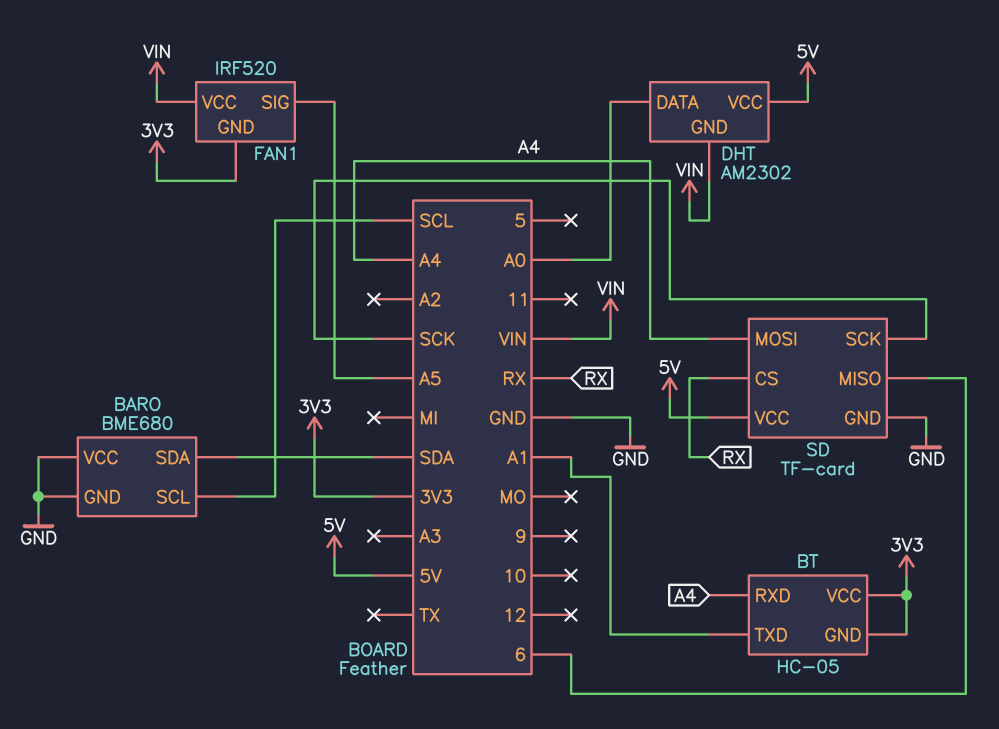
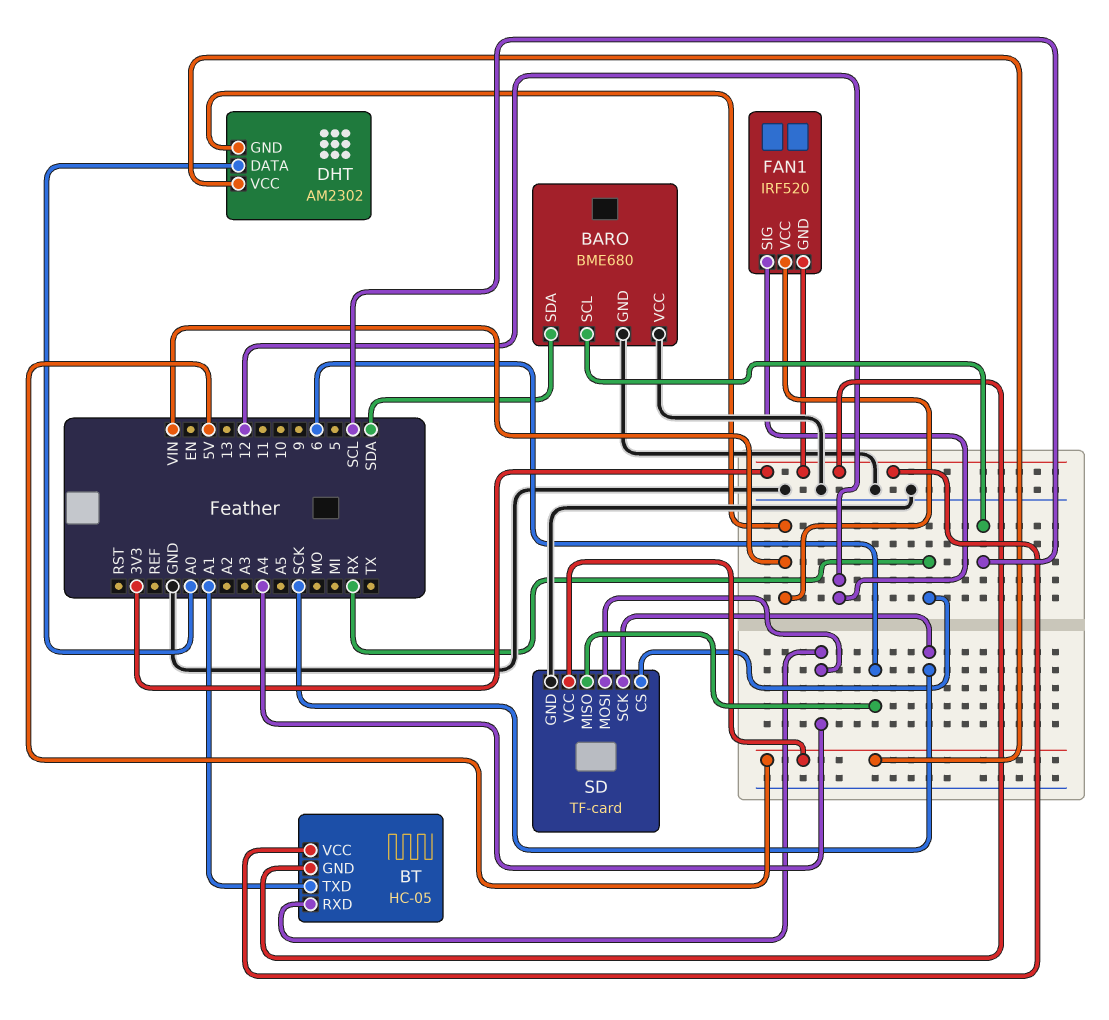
FAN1 pin SIG: A5 -> 12

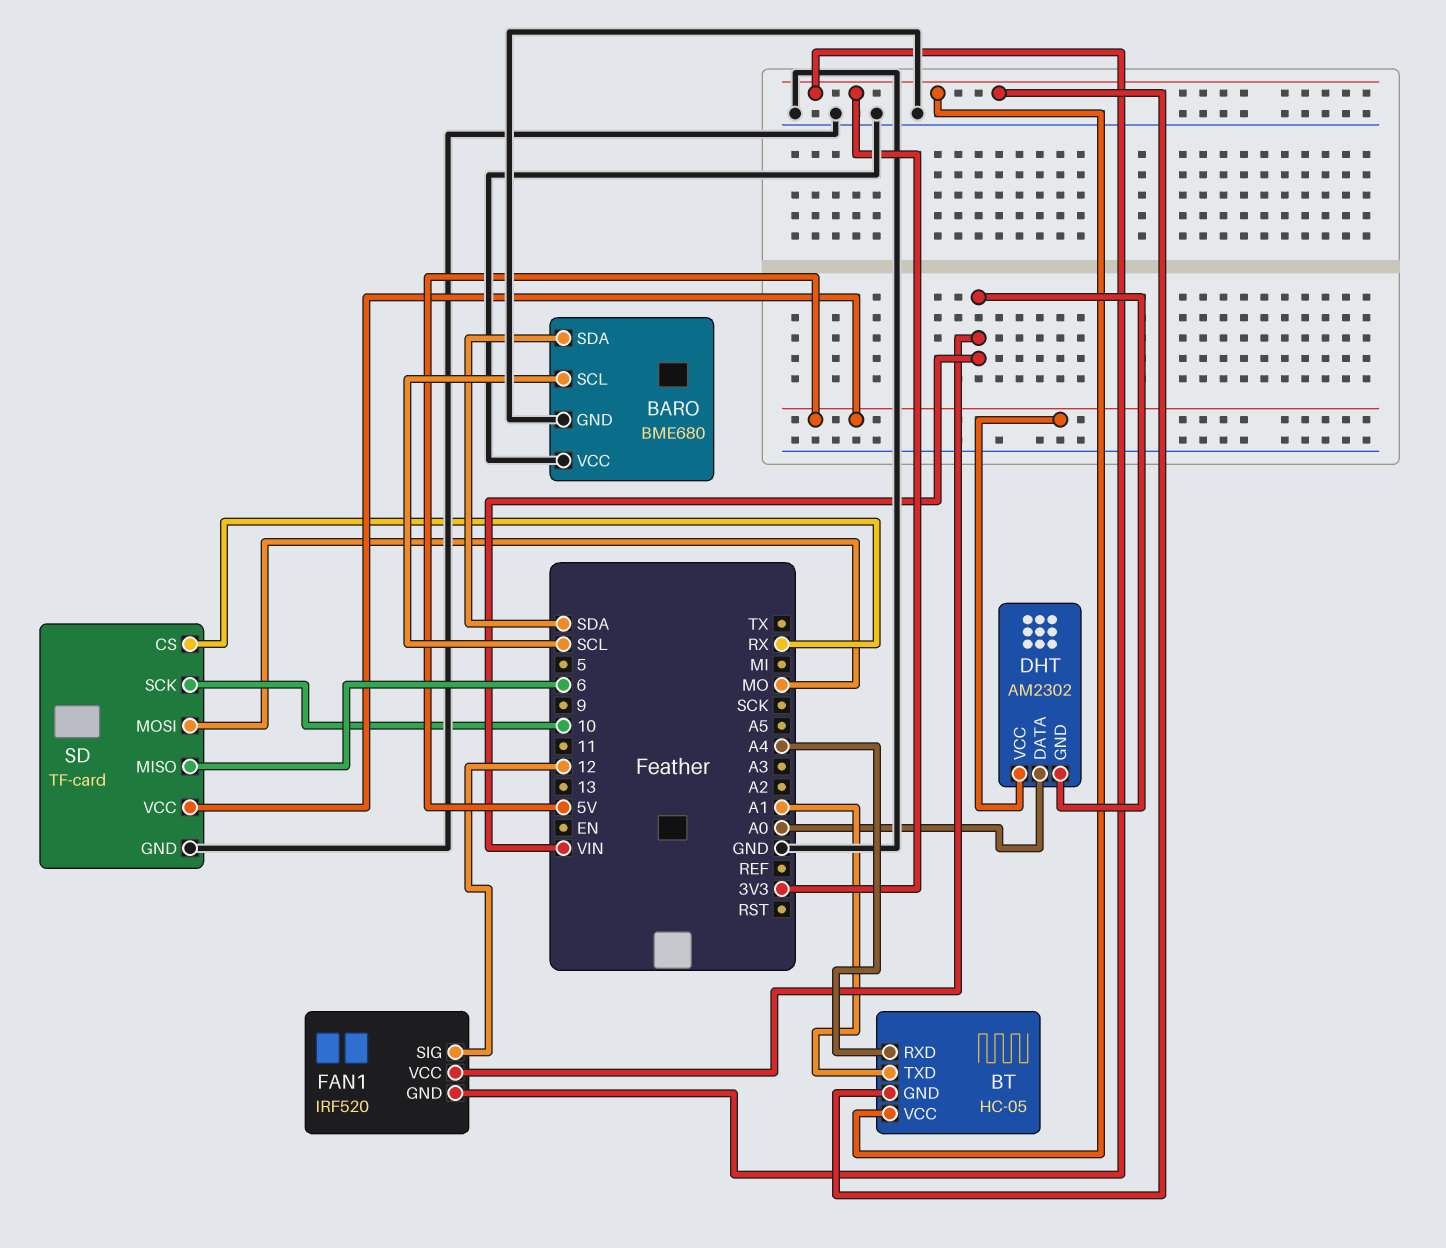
SD pin MOSI: A4 -> MO
SD pin SCK: SCK -> 10

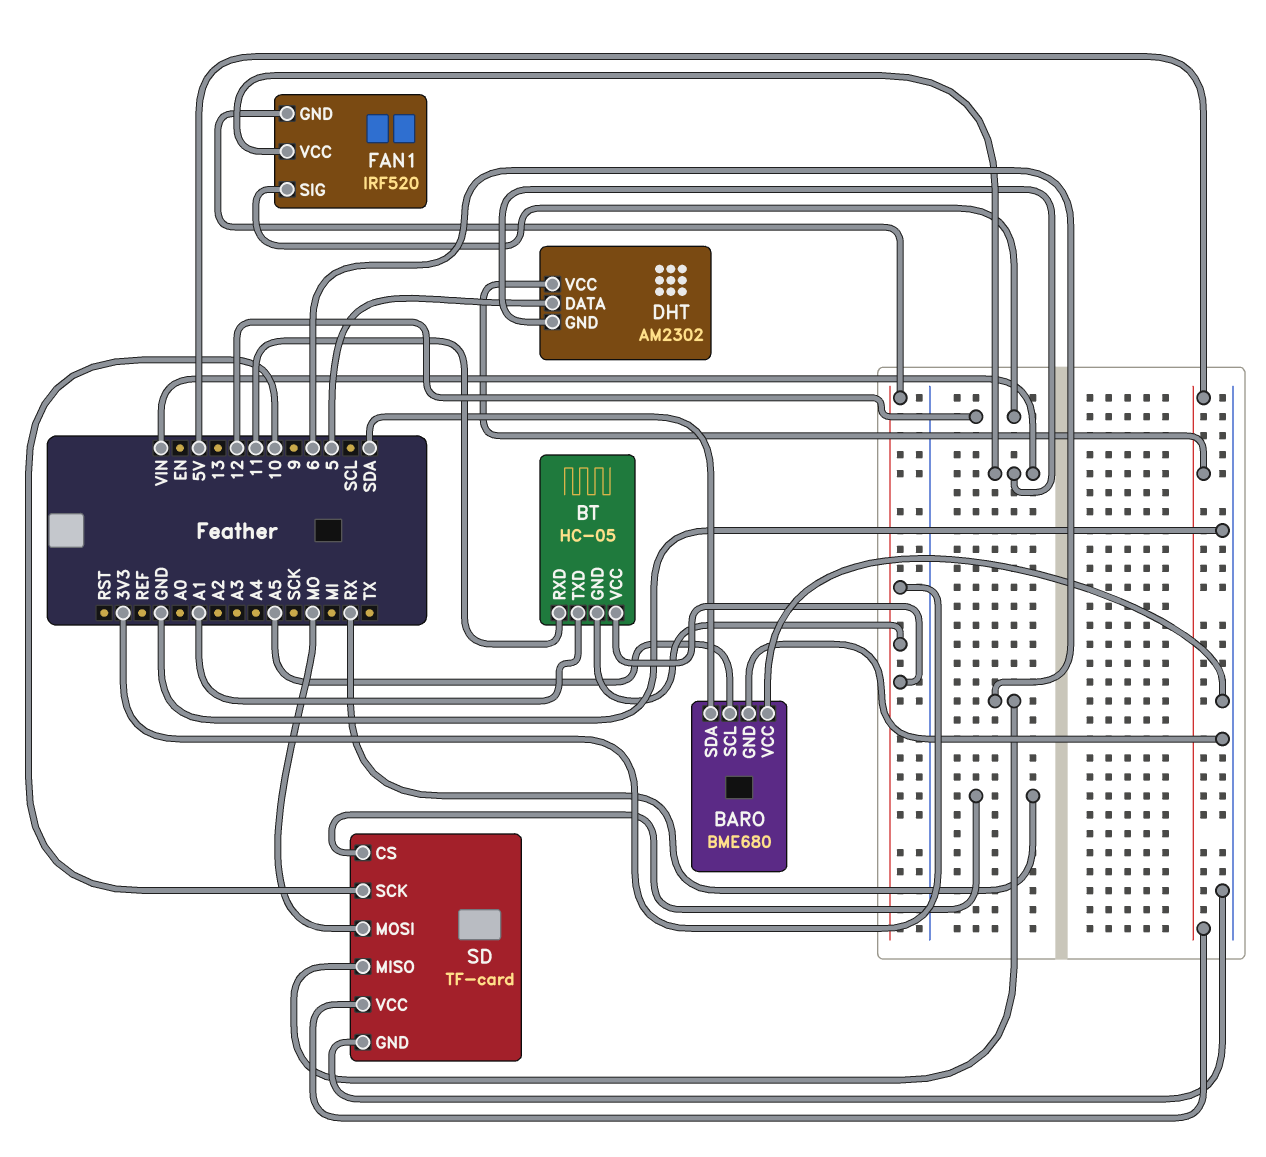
BARO pin SCL: SCL -> A5
BT pin RXD: A4 -> 11
DHT pin DATA: A0 -> 5

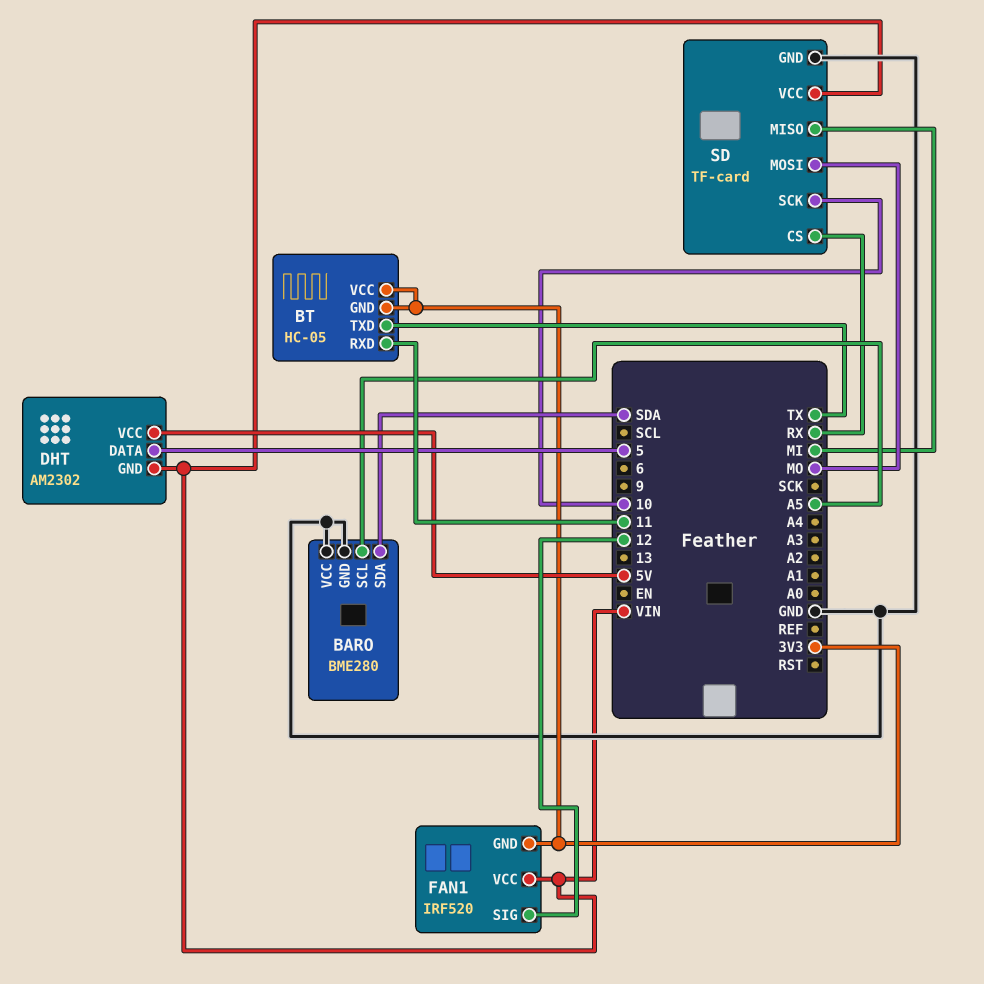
BARO: BME680 -> BME280
BT pin TXD: A1 -> TX
SD pin MISO: 6 -> MI
SD pin VCC: 5V -> VIN

